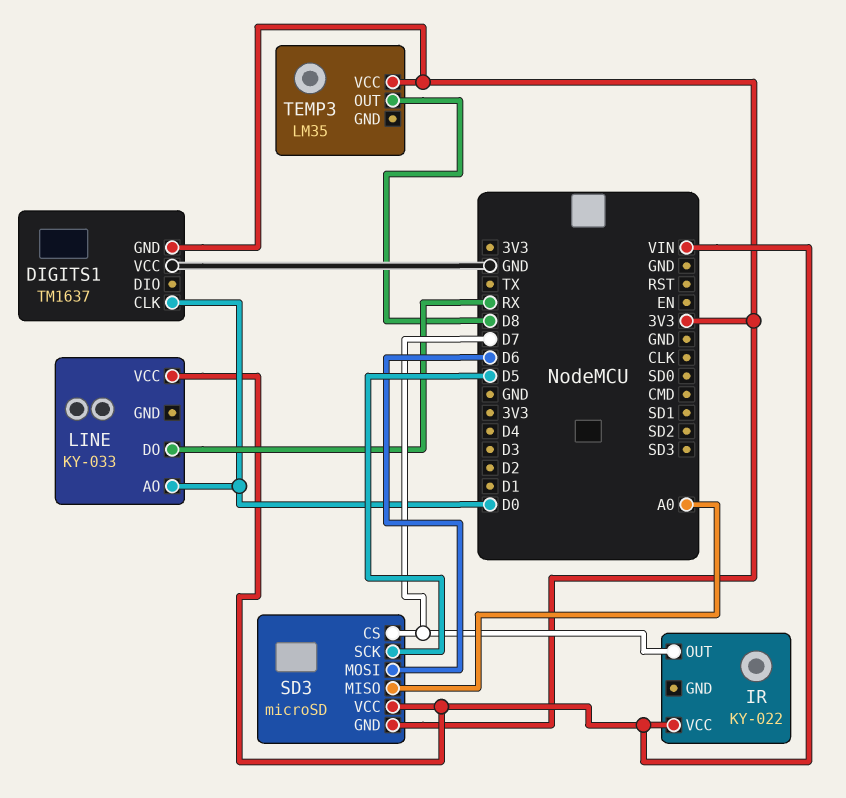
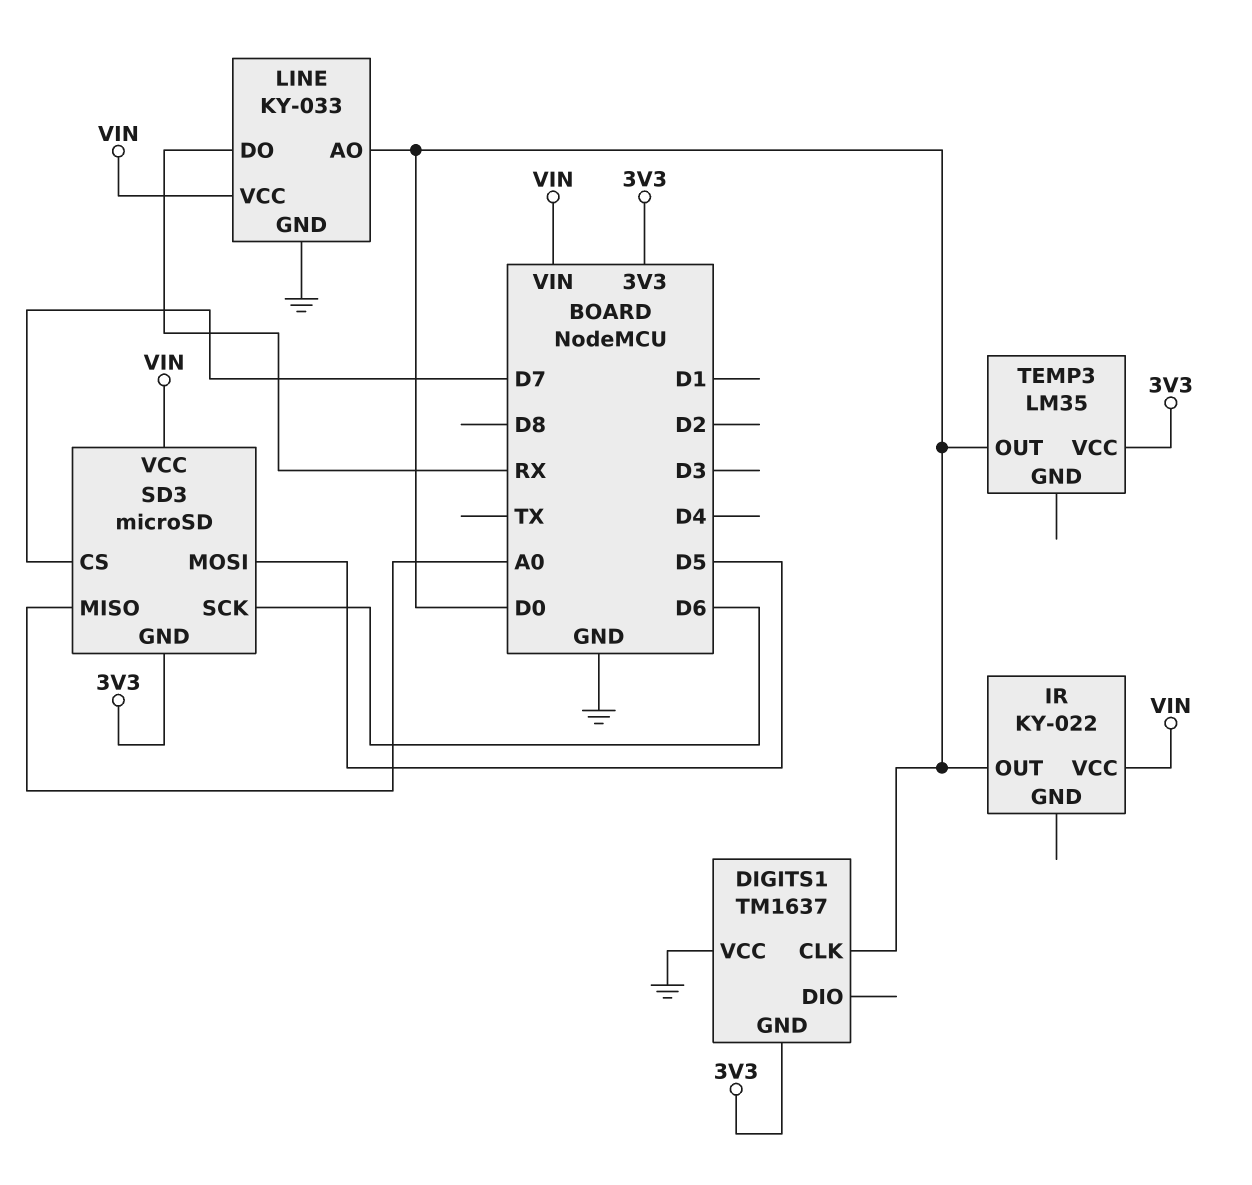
IR pin OUT: D7 -> D0
LINE pin GND: none -> GND
SD3 pin MOSI: D6 -> D5
SD3 pin SCK: D5 -> D6
TEMP3 pin OUT: D8 -> D0

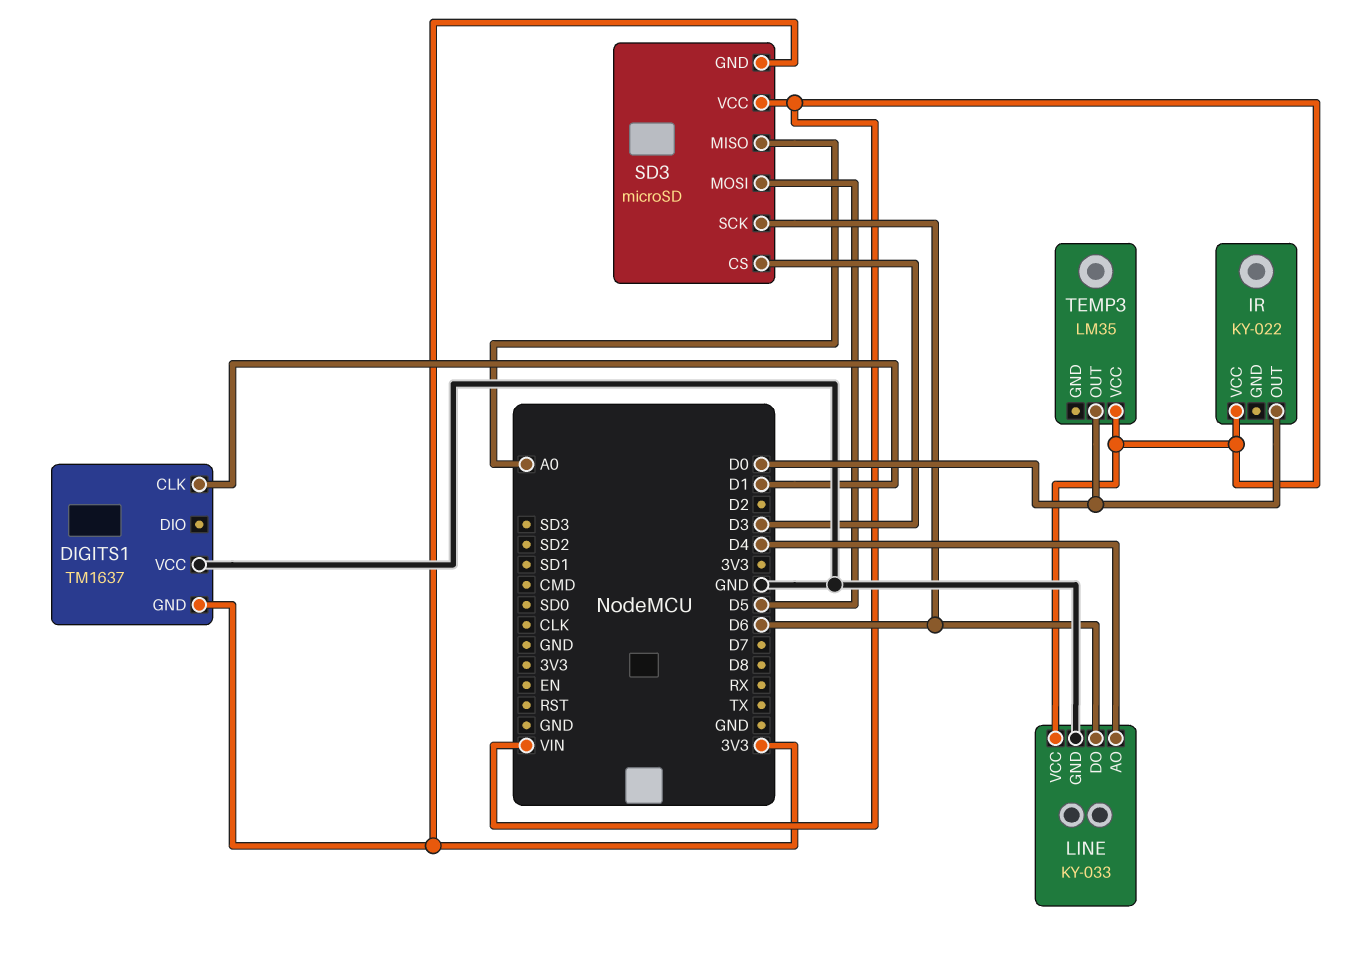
DIGITS1 pin CLK: D0 -> D1
LINE pin AO: D0 -> D4
LINE pin DO: RX -> D6
SD3 pin CS: D7 -> D3
TEMP3 pin VCC: 3V3 -> VIN

